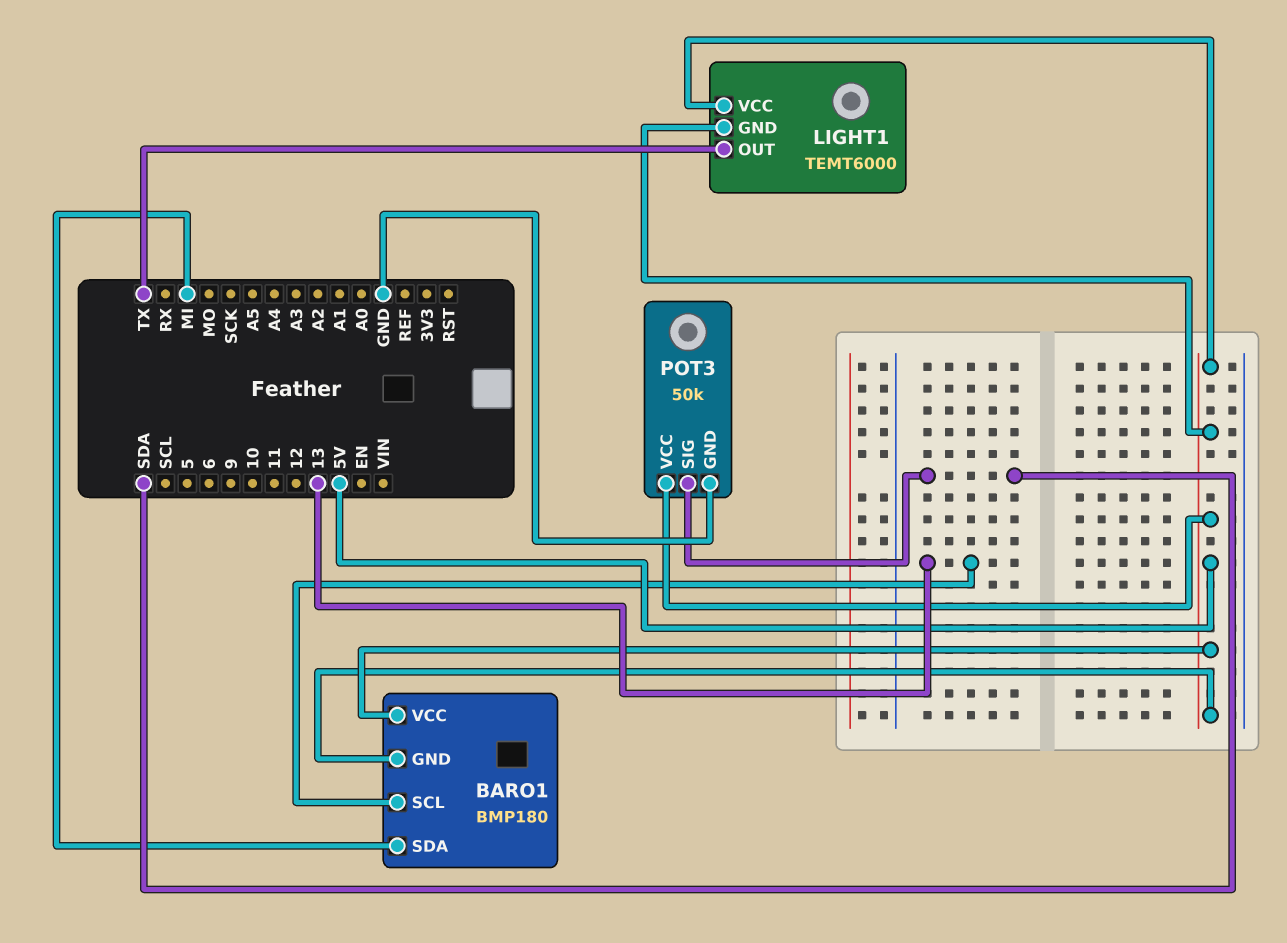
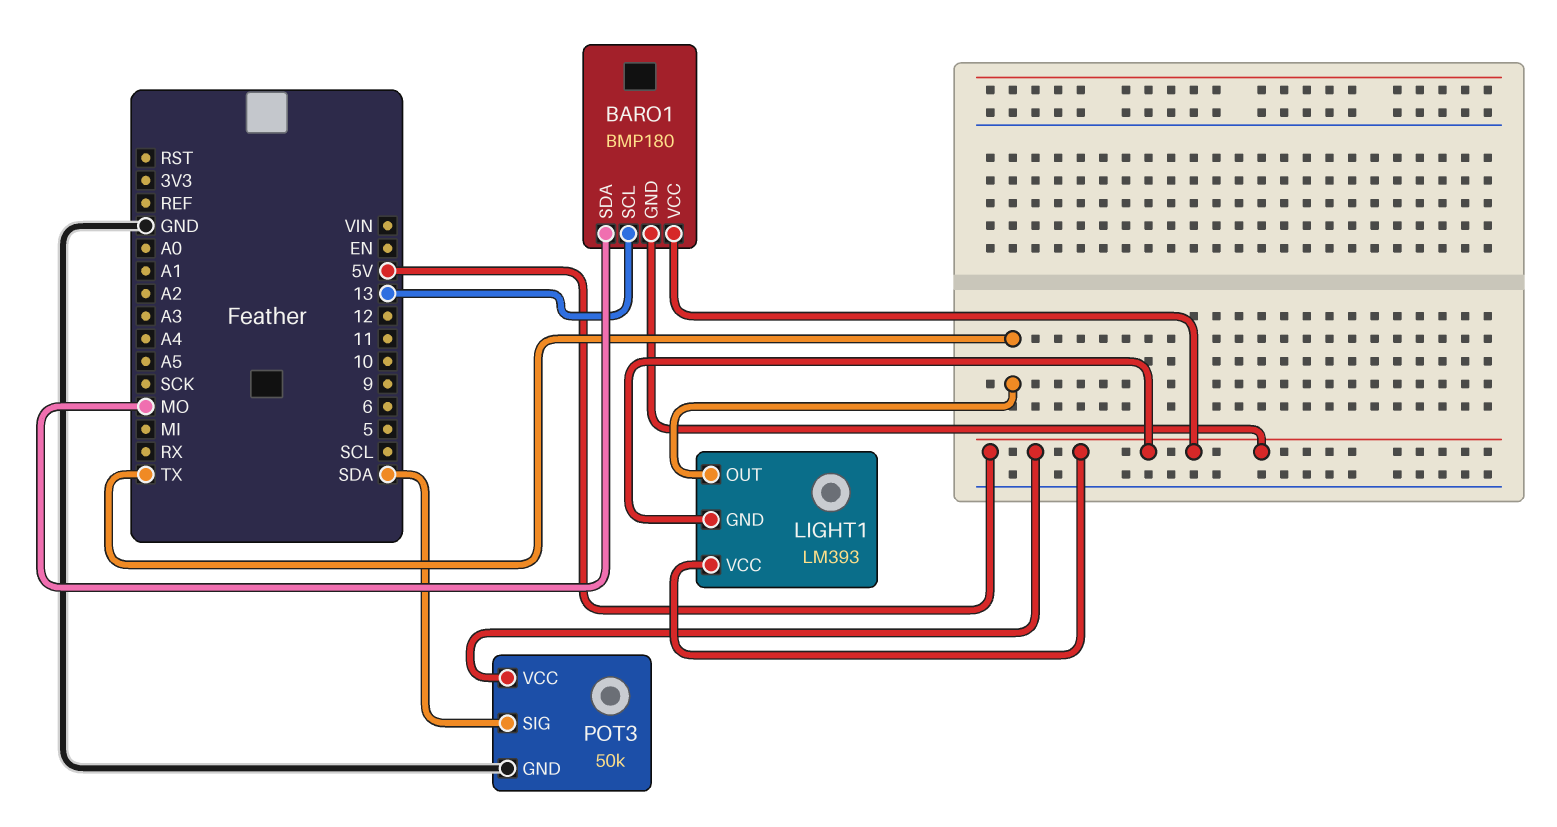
BARO1 pin SDA: MI -> MO
LIGHT1: TEMT6000 -> LM393

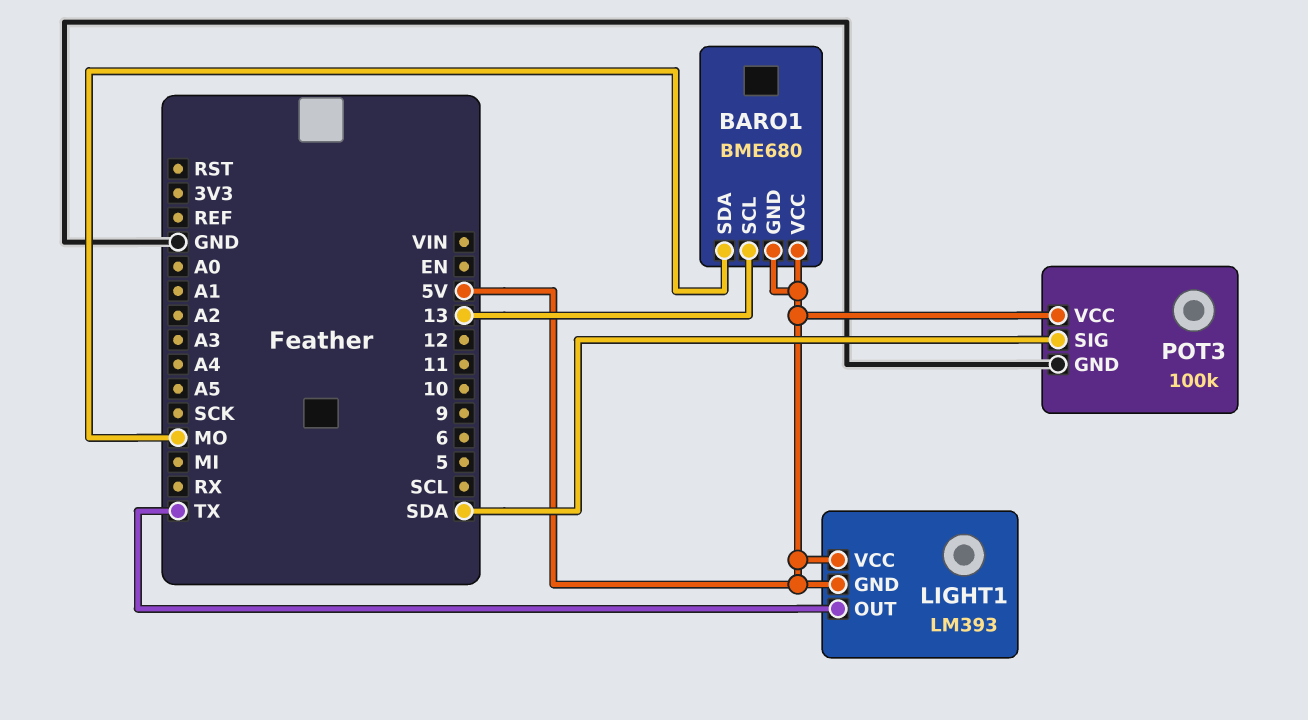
BARO1: BMP180 -> BME680
POT3: 50k -> 100k

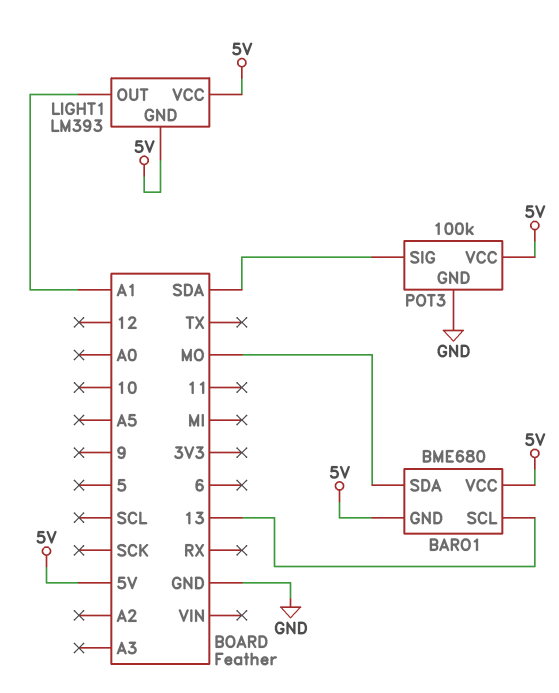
LIGHT1 pin OUT: TX -> A1

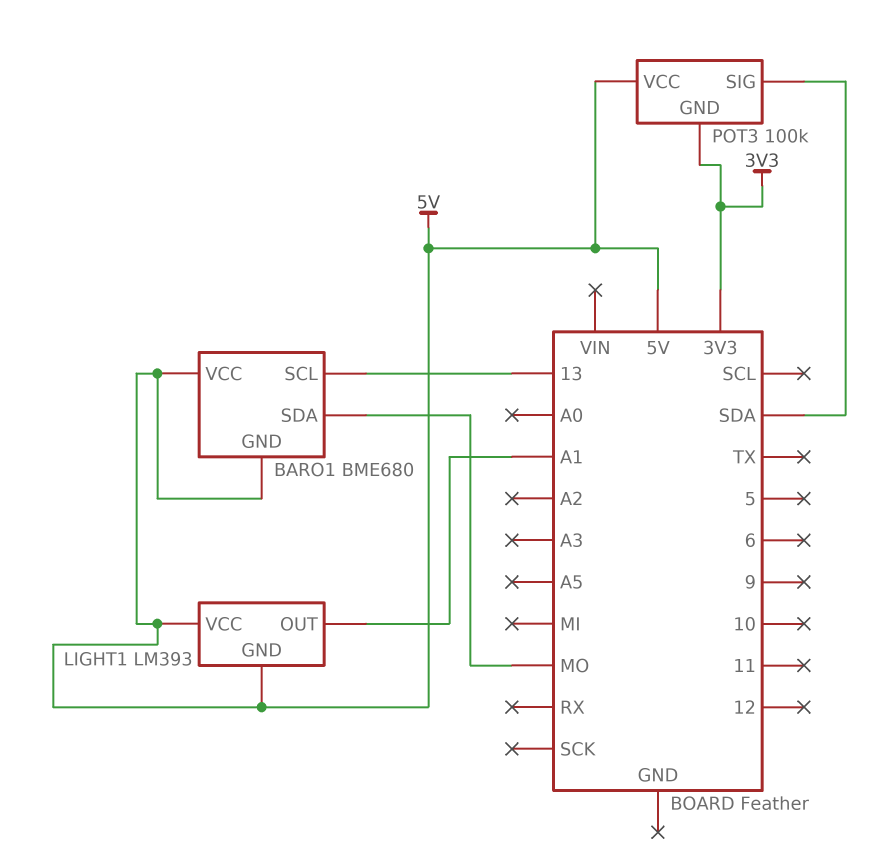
POT3 pin GND: GND -> 3V3

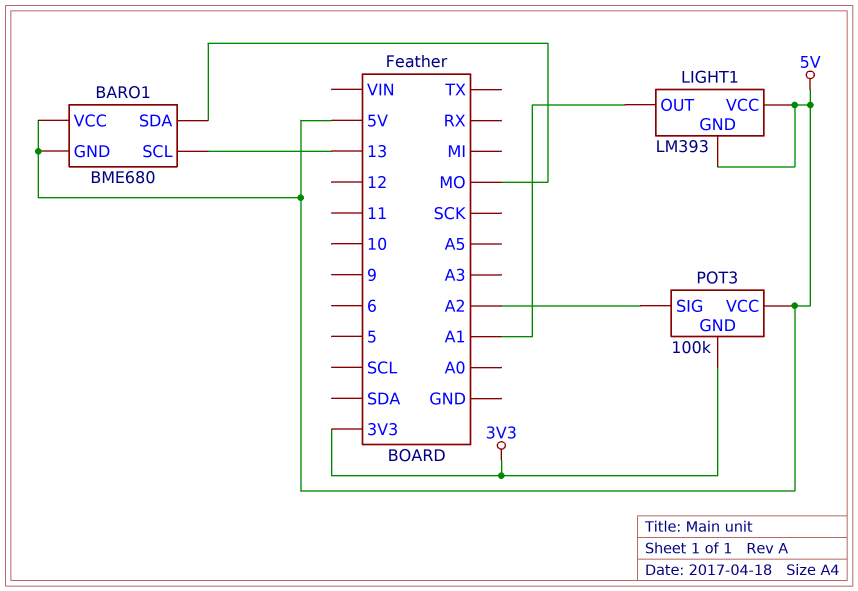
POT3 pin SIG: SDA -> A2

